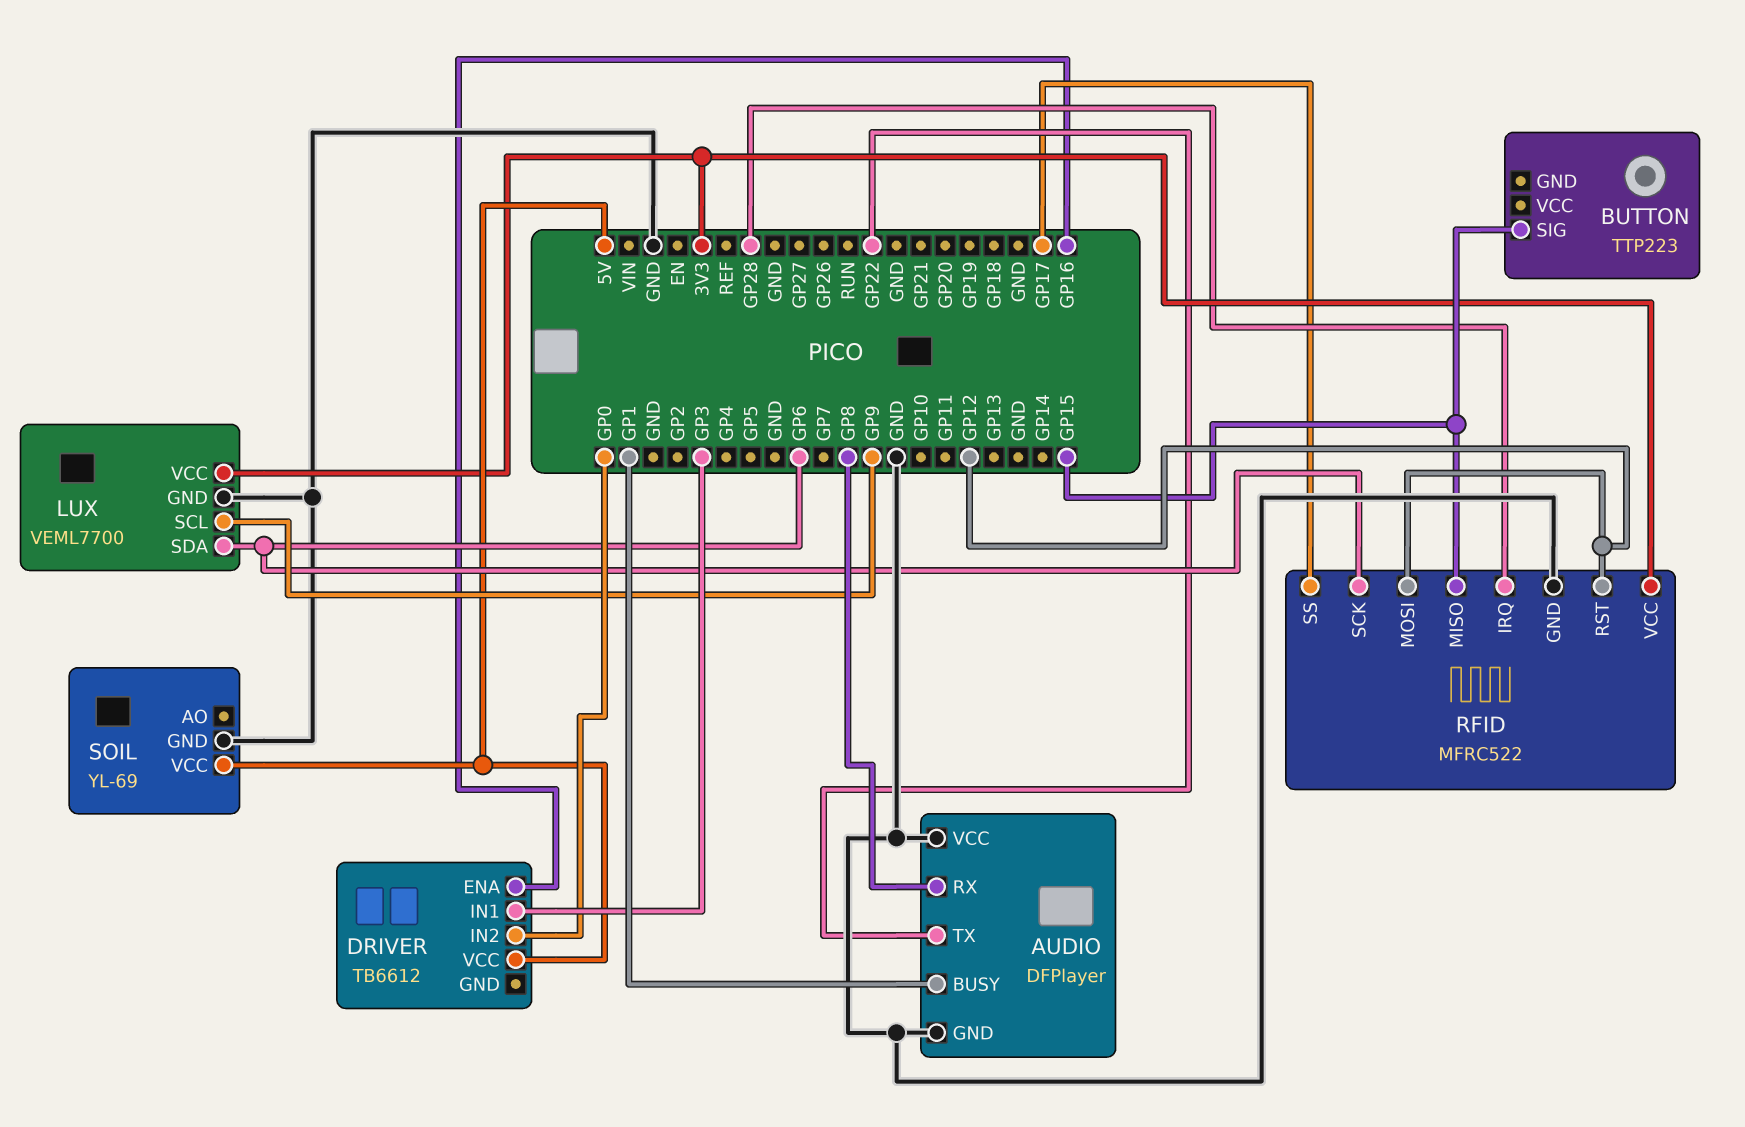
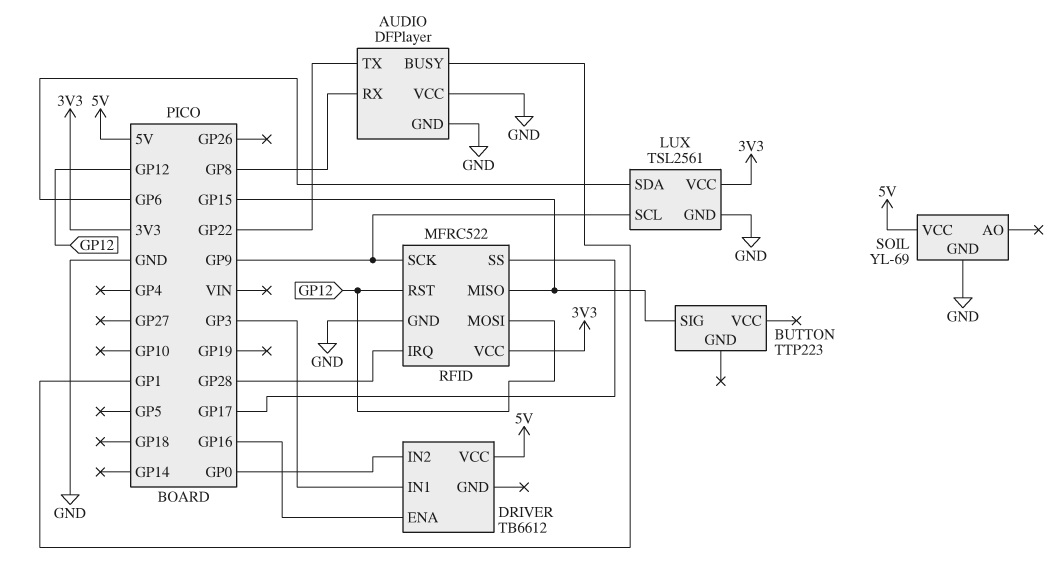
LUX: VEML7700 -> TSL2561
RFID pin SCK: GP6 -> GP9

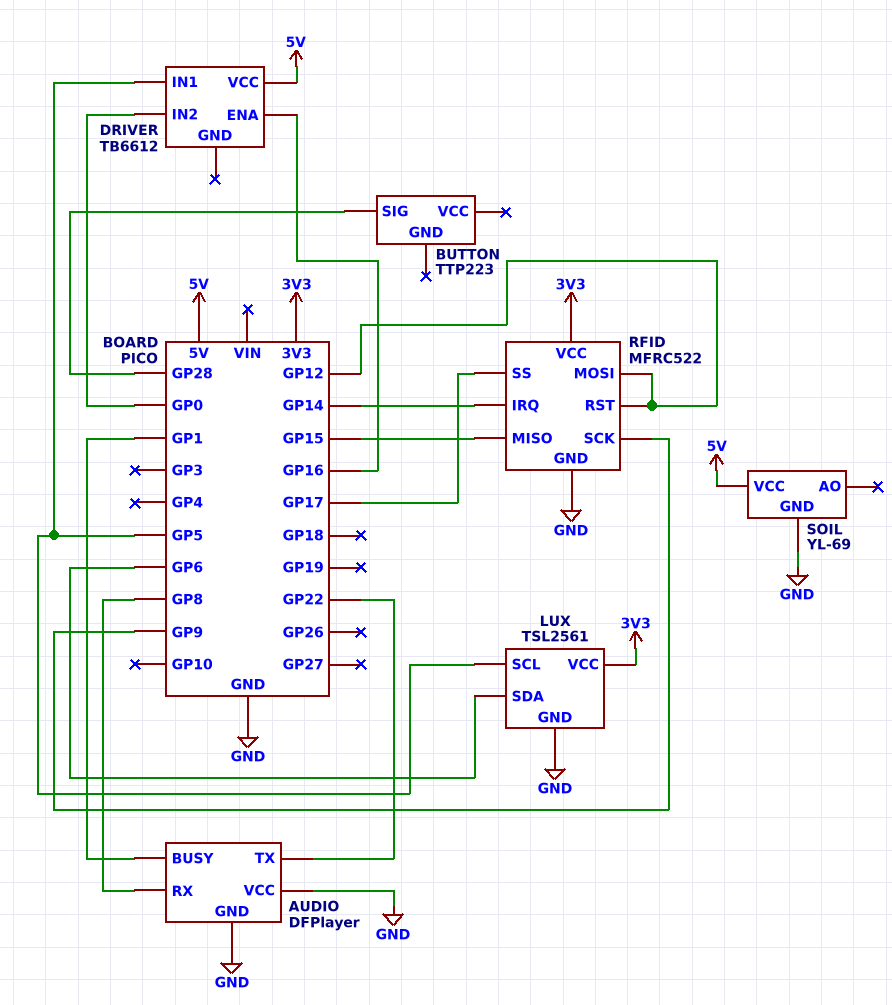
BUTTON pin SIG: GP15 -> GP28
DRIVER pin IN1: GP3 -> GP5
LUX pin SCL: GP9 -> GP5
RFID pin IRQ: GP28 -> GP14

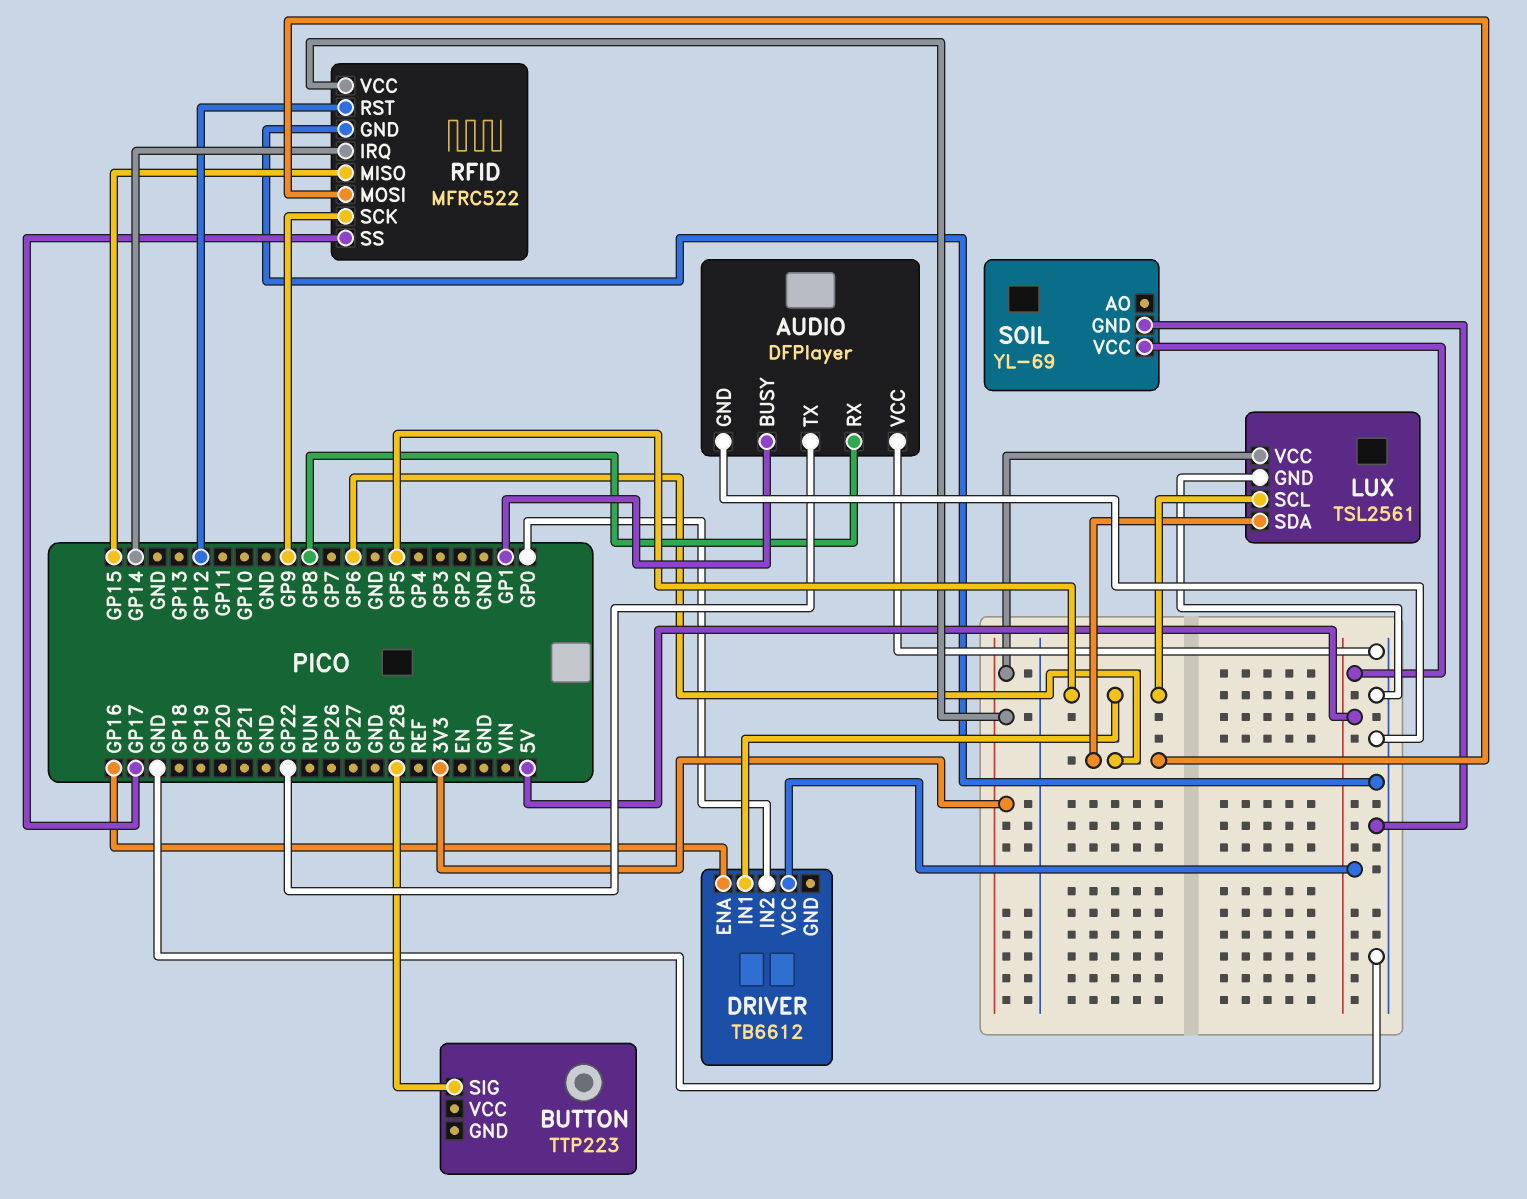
RFID pin MOSI: GP12 -> GP6

